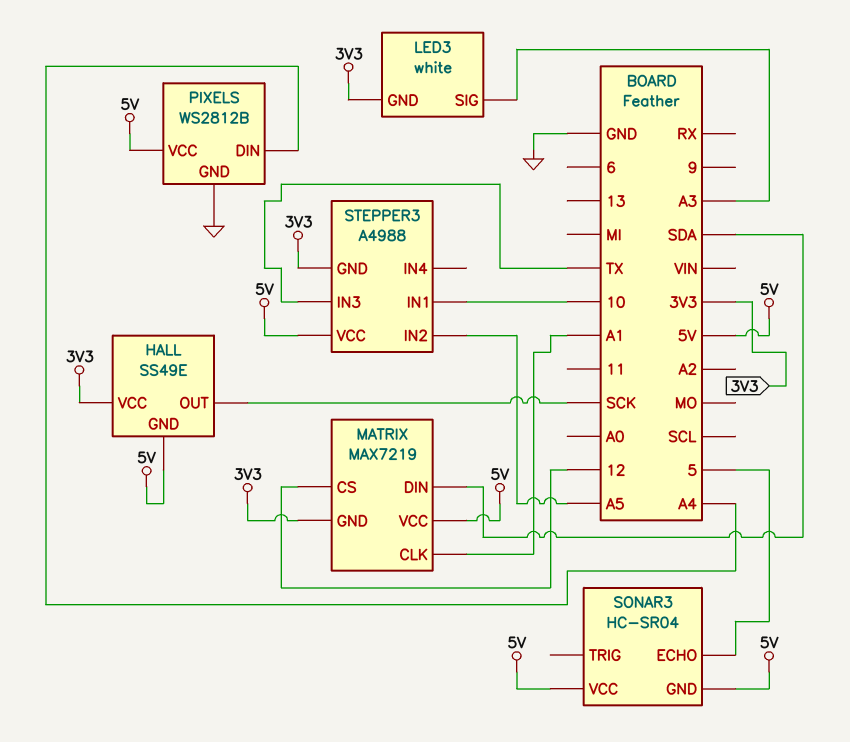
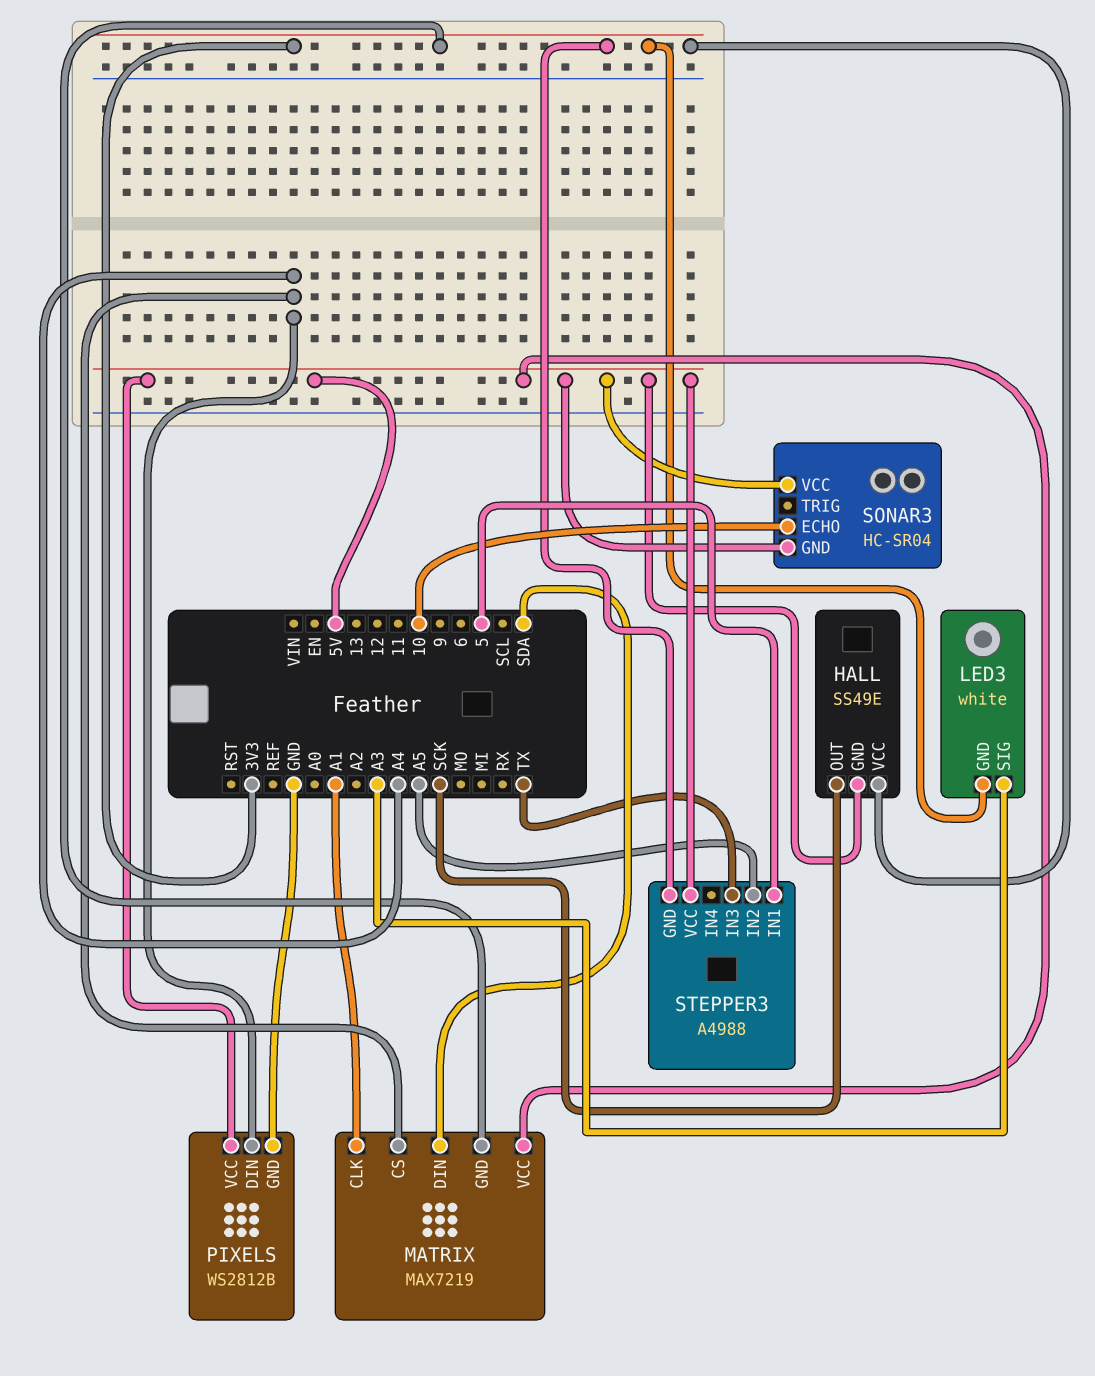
MATRIX pin CS: 12 -> A4
SONAR3 pin ECHO: 5 -> 10
STEPPER3 pin IN1: 10 -> 5

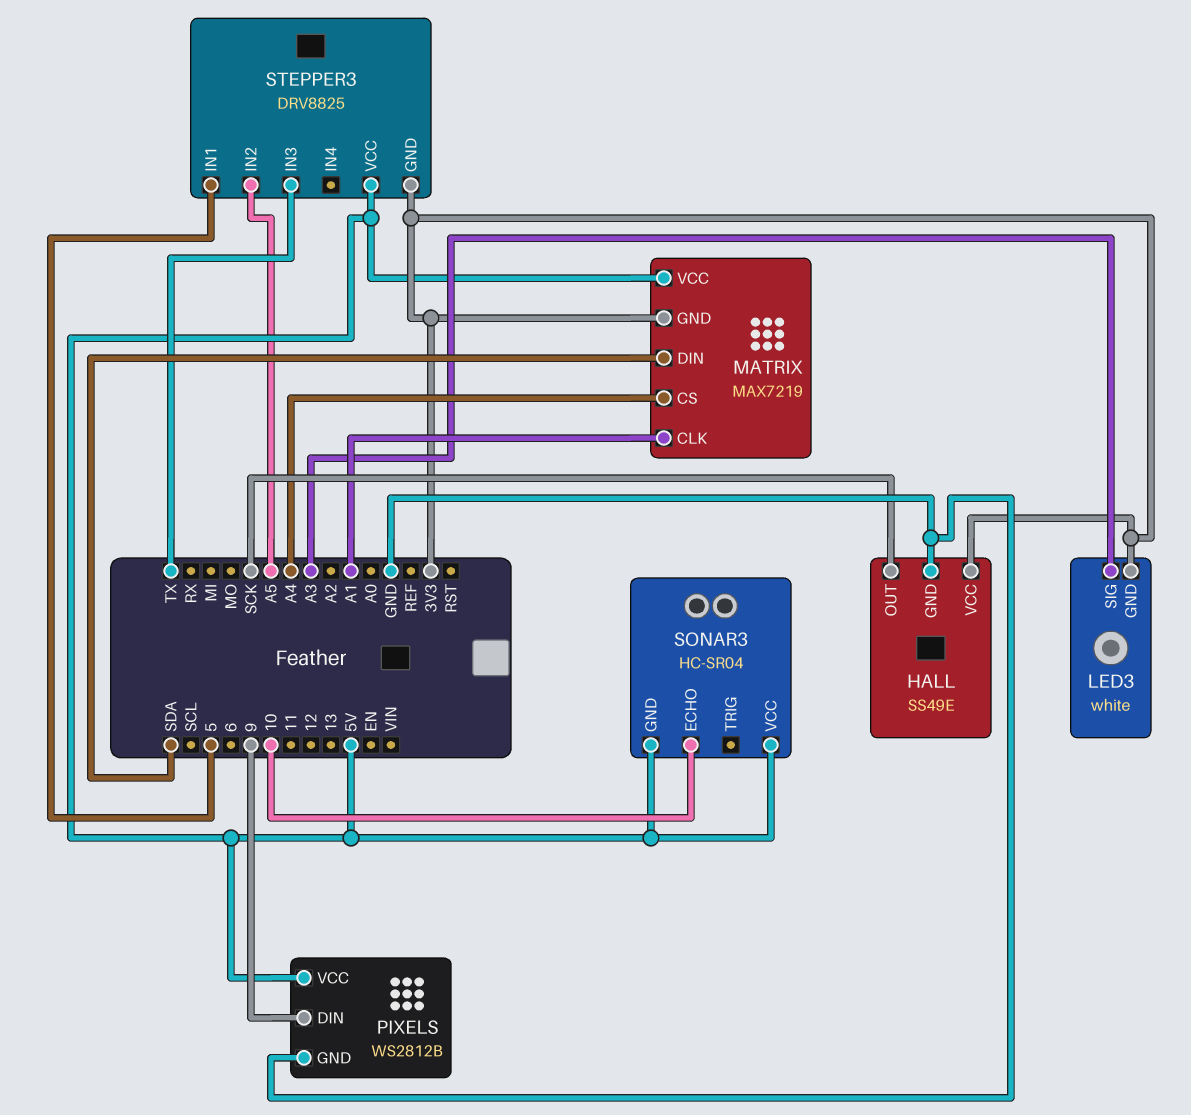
HALL pin GND: 5V -> GND
PIXELS pin DIN: A4 -> 9
STEPPER3: A4988 -> DRV8825

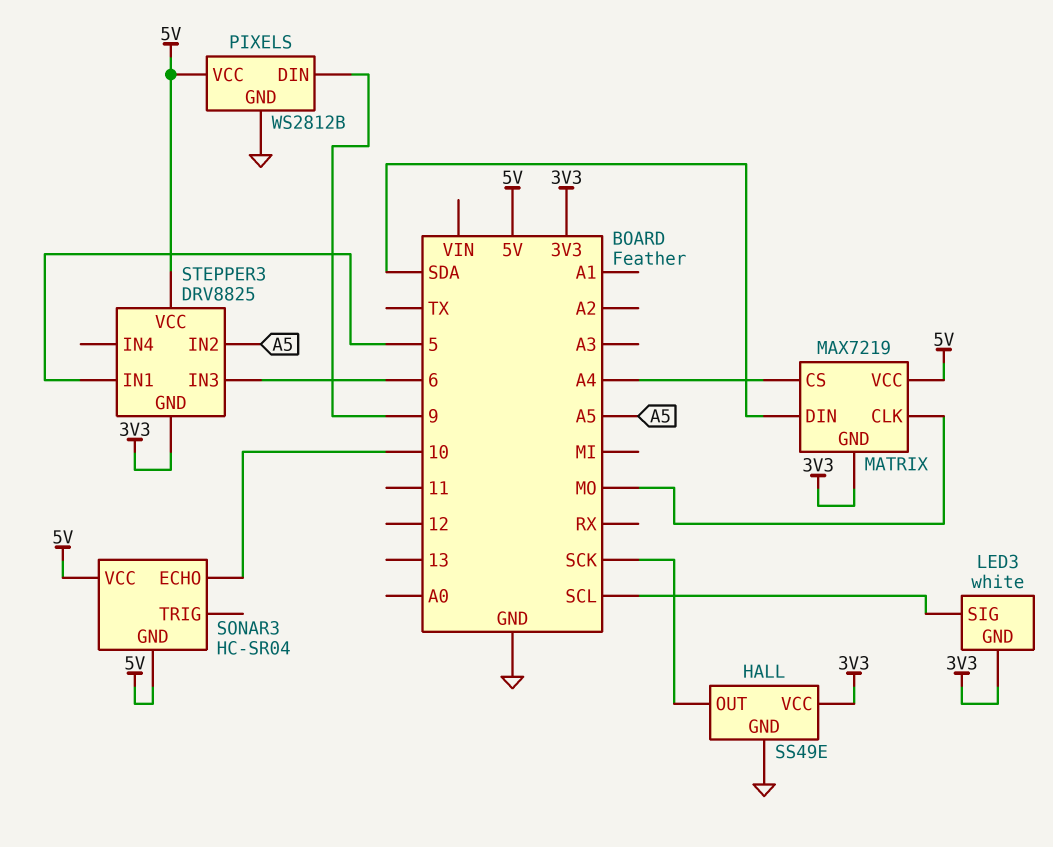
LED3 pin SIG: A3 -> SCL
MATRIX pin CLK: A1 -> MO
STEPPER3 pin IN3: TX -> 6

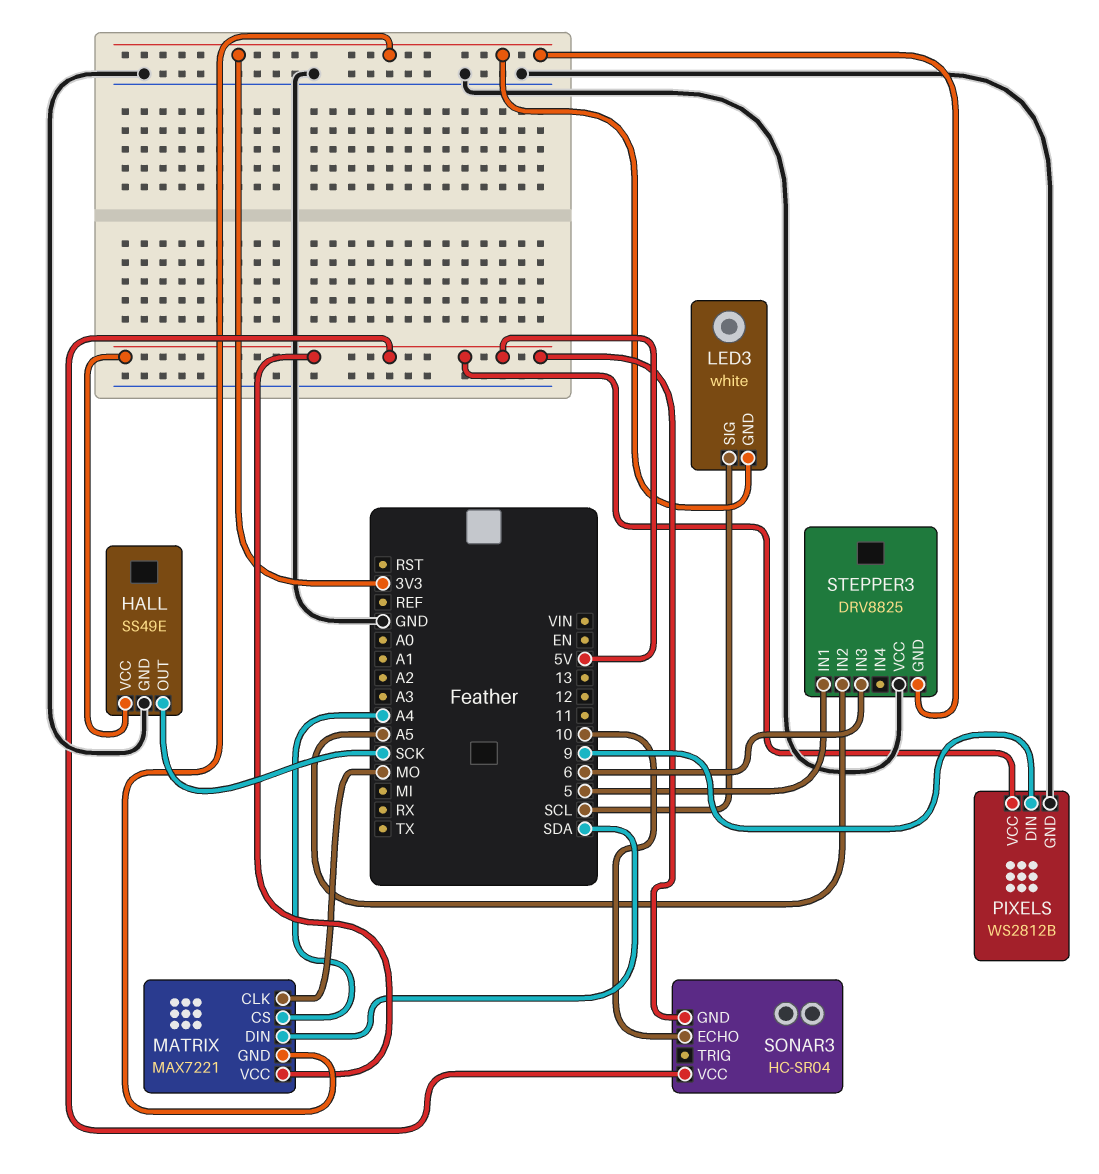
HALL pin VCC: 3V3 -> 5V
MATRIX: MAX7219 -> MAX7221
STEPPER3 pin VCC: 5V -> GND

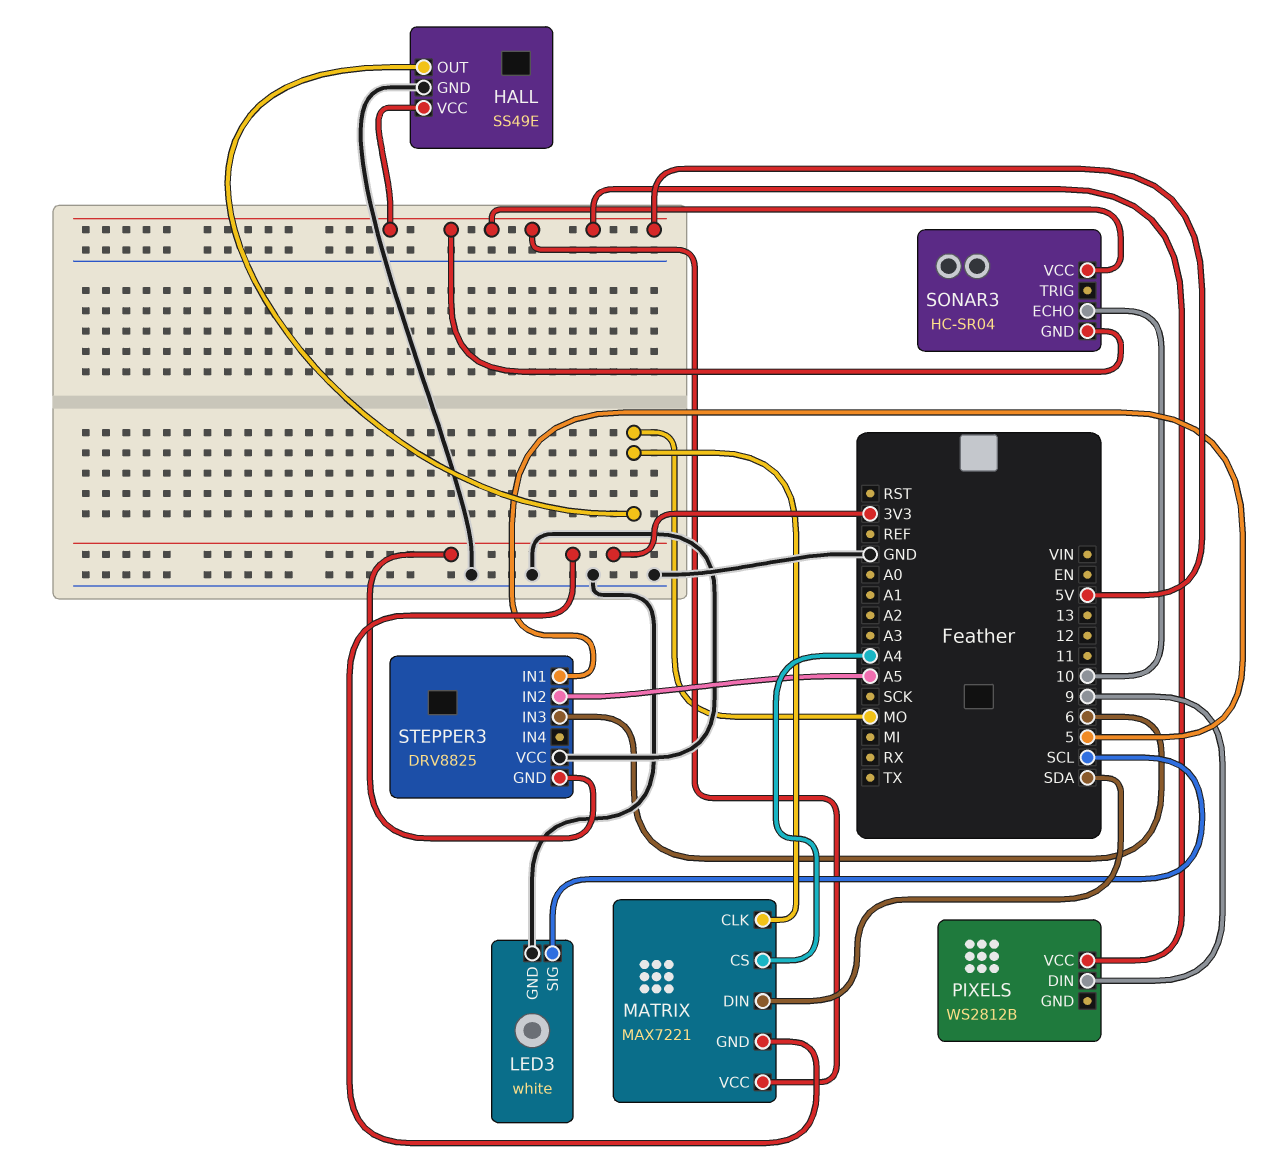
HALL pin OUT: SCK -> MO
LED3 pin GND: 3V3 -> GND
PIXELS pin GND: GND -> none

